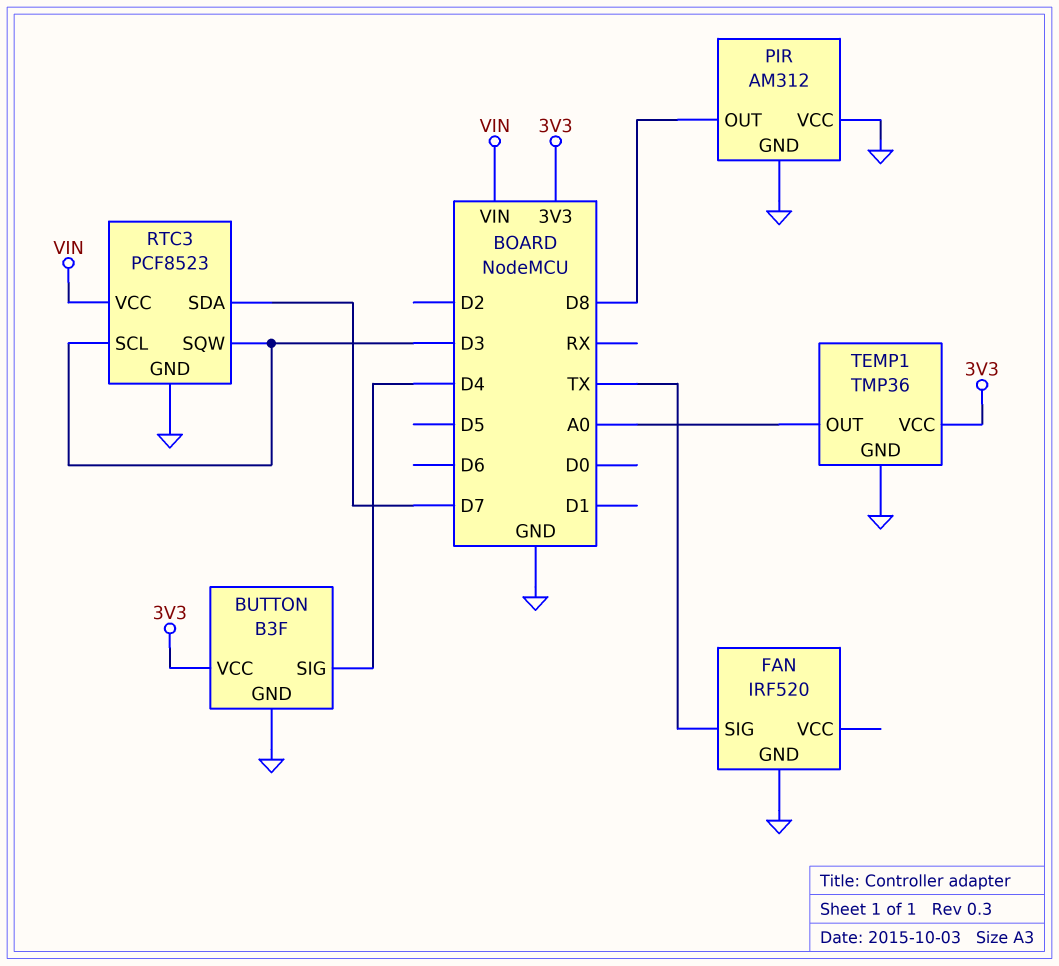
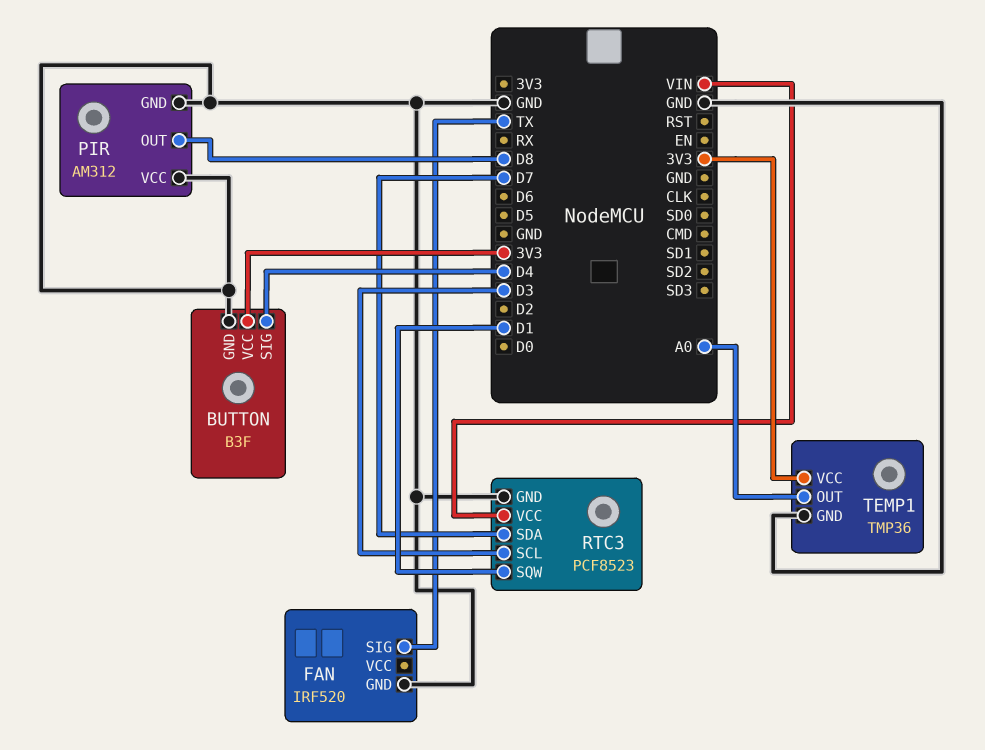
RTC3 pin SQW: D3 -> D1

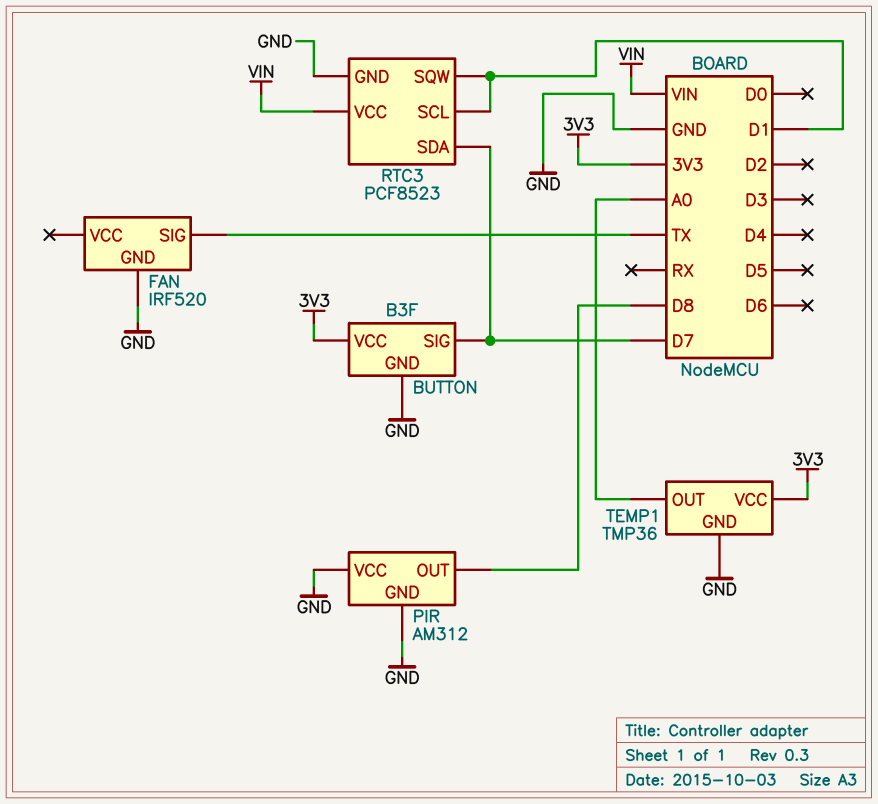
BUTTON pin SIG: D4 -> D7
RTC3 pin SCL: D3 -> D1

